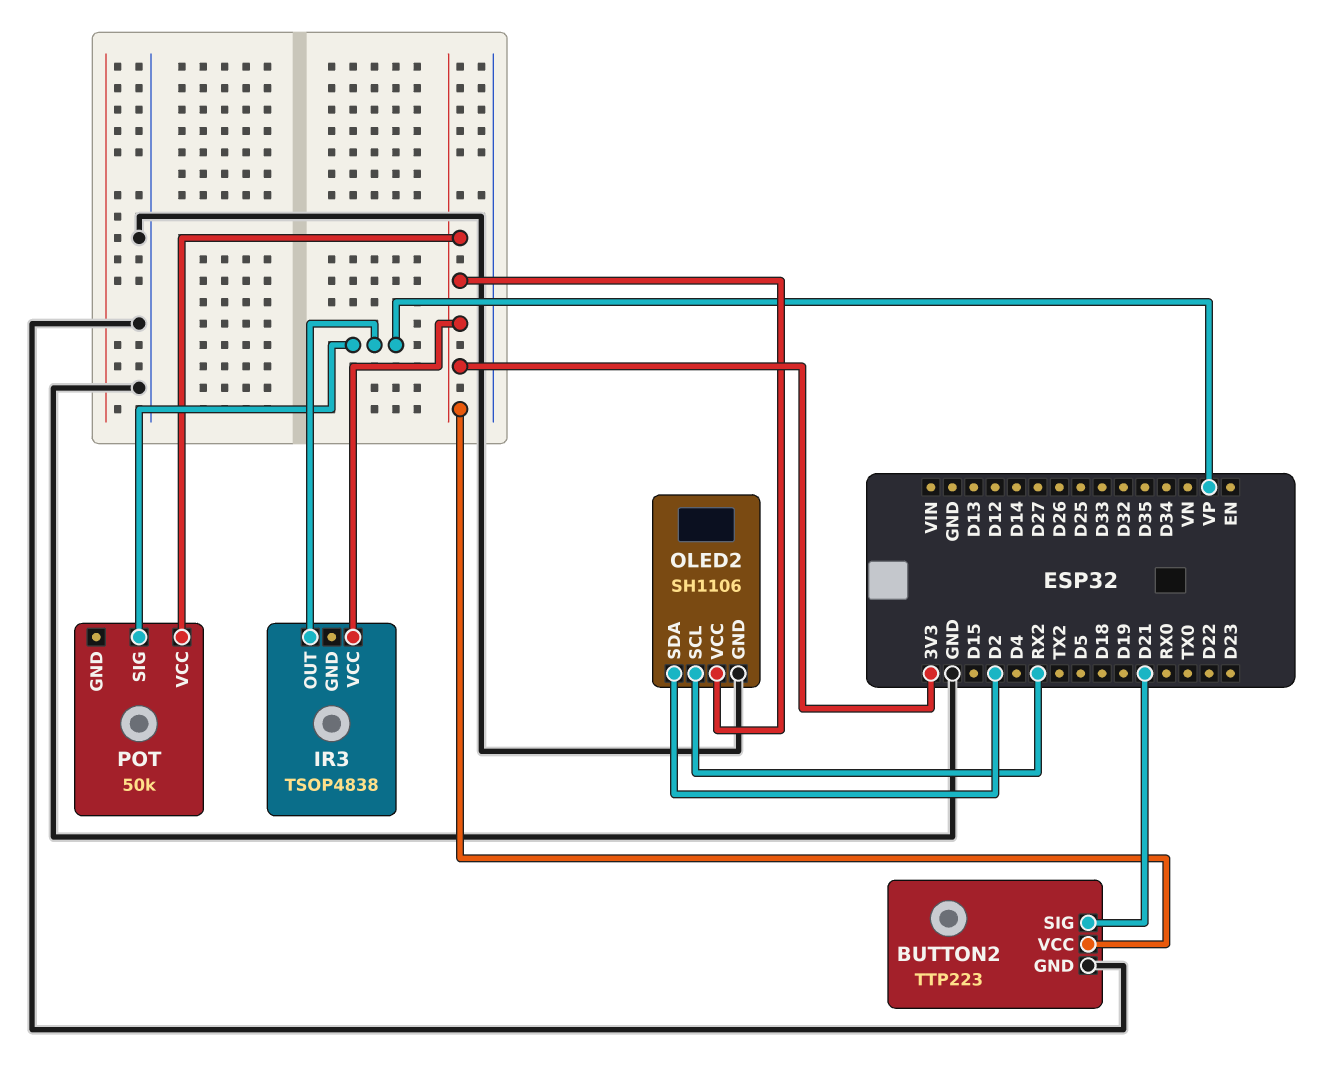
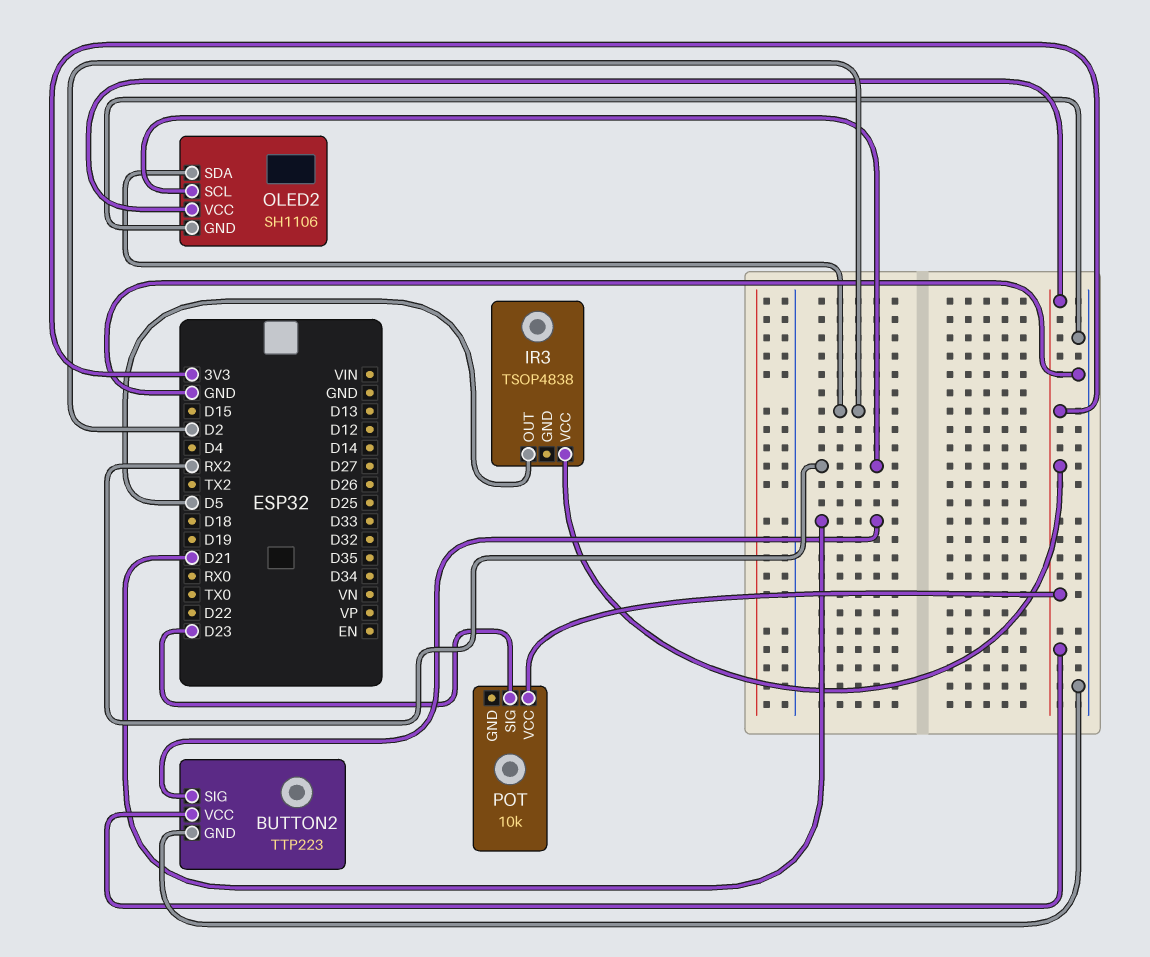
IR3 pin OUT: VP -> D5
POT: 50k -> 10k
POT pin SIG: VP -> D23

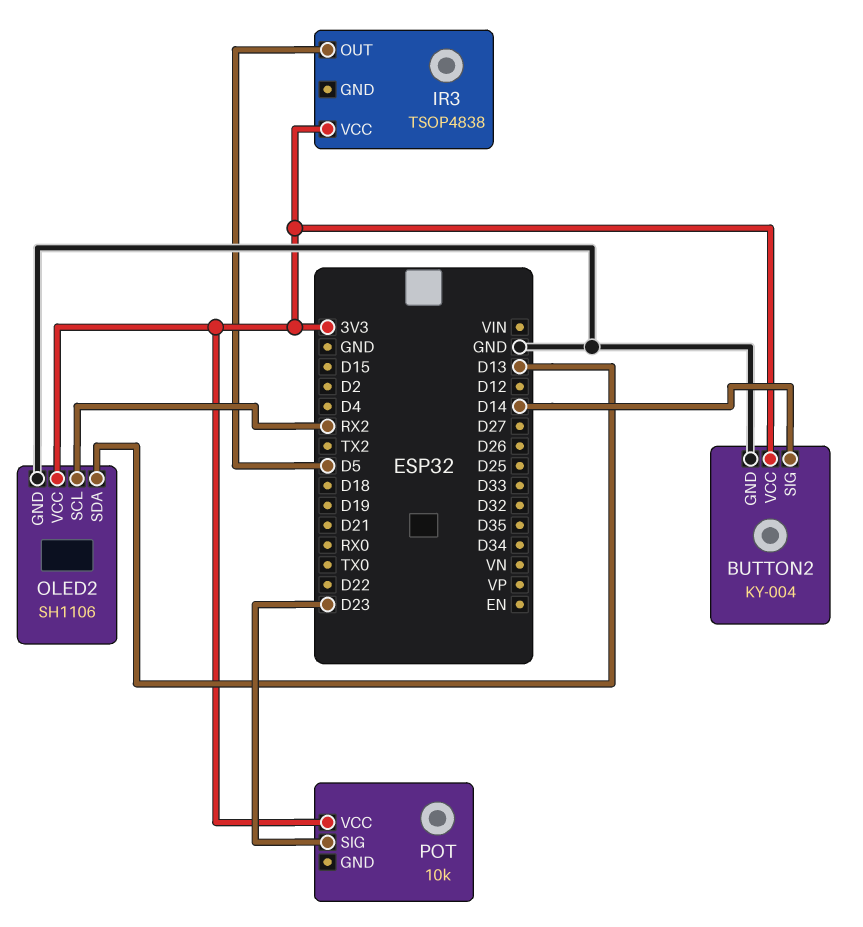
BUTTON2: TTP223 -> KY-004
BUTTON2 pin SIG: D21 -> D14
OLED2 pin SDA: D2 -> D13

